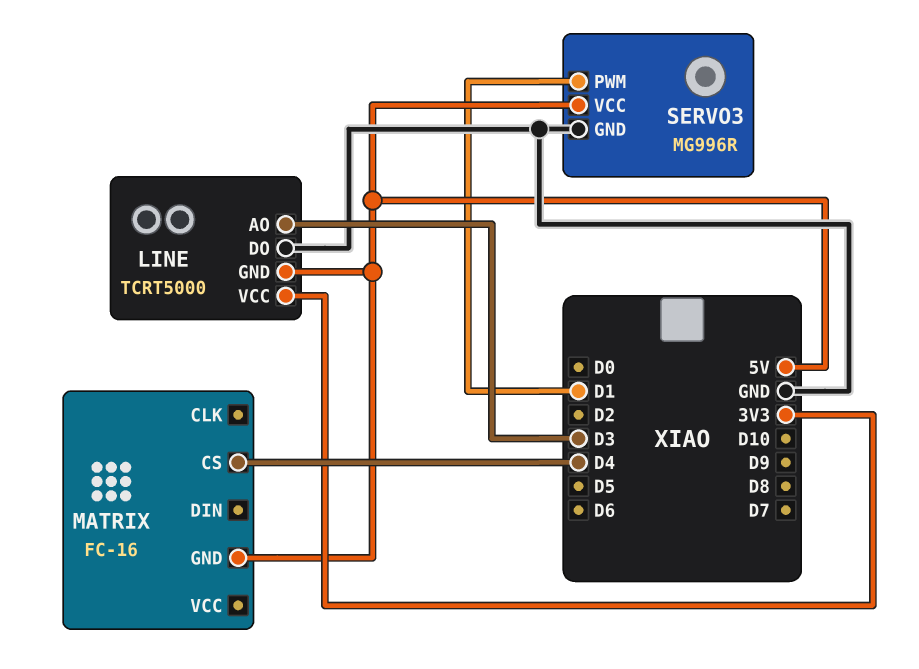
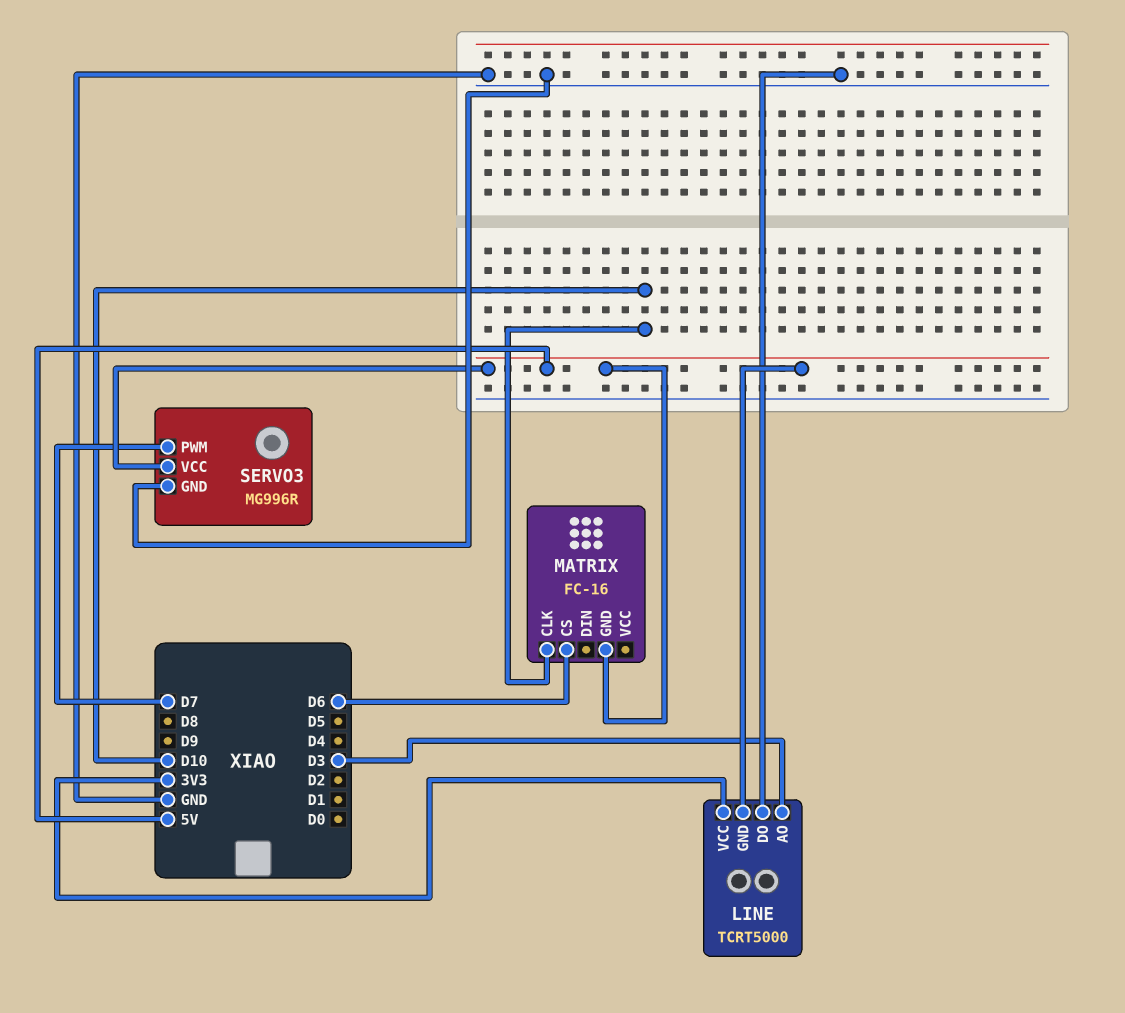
MATRIX pin CLK: none -> D10
MATRIX pin CS: D4 -> D6
SERVO3 pin PWM: D1 -> D7

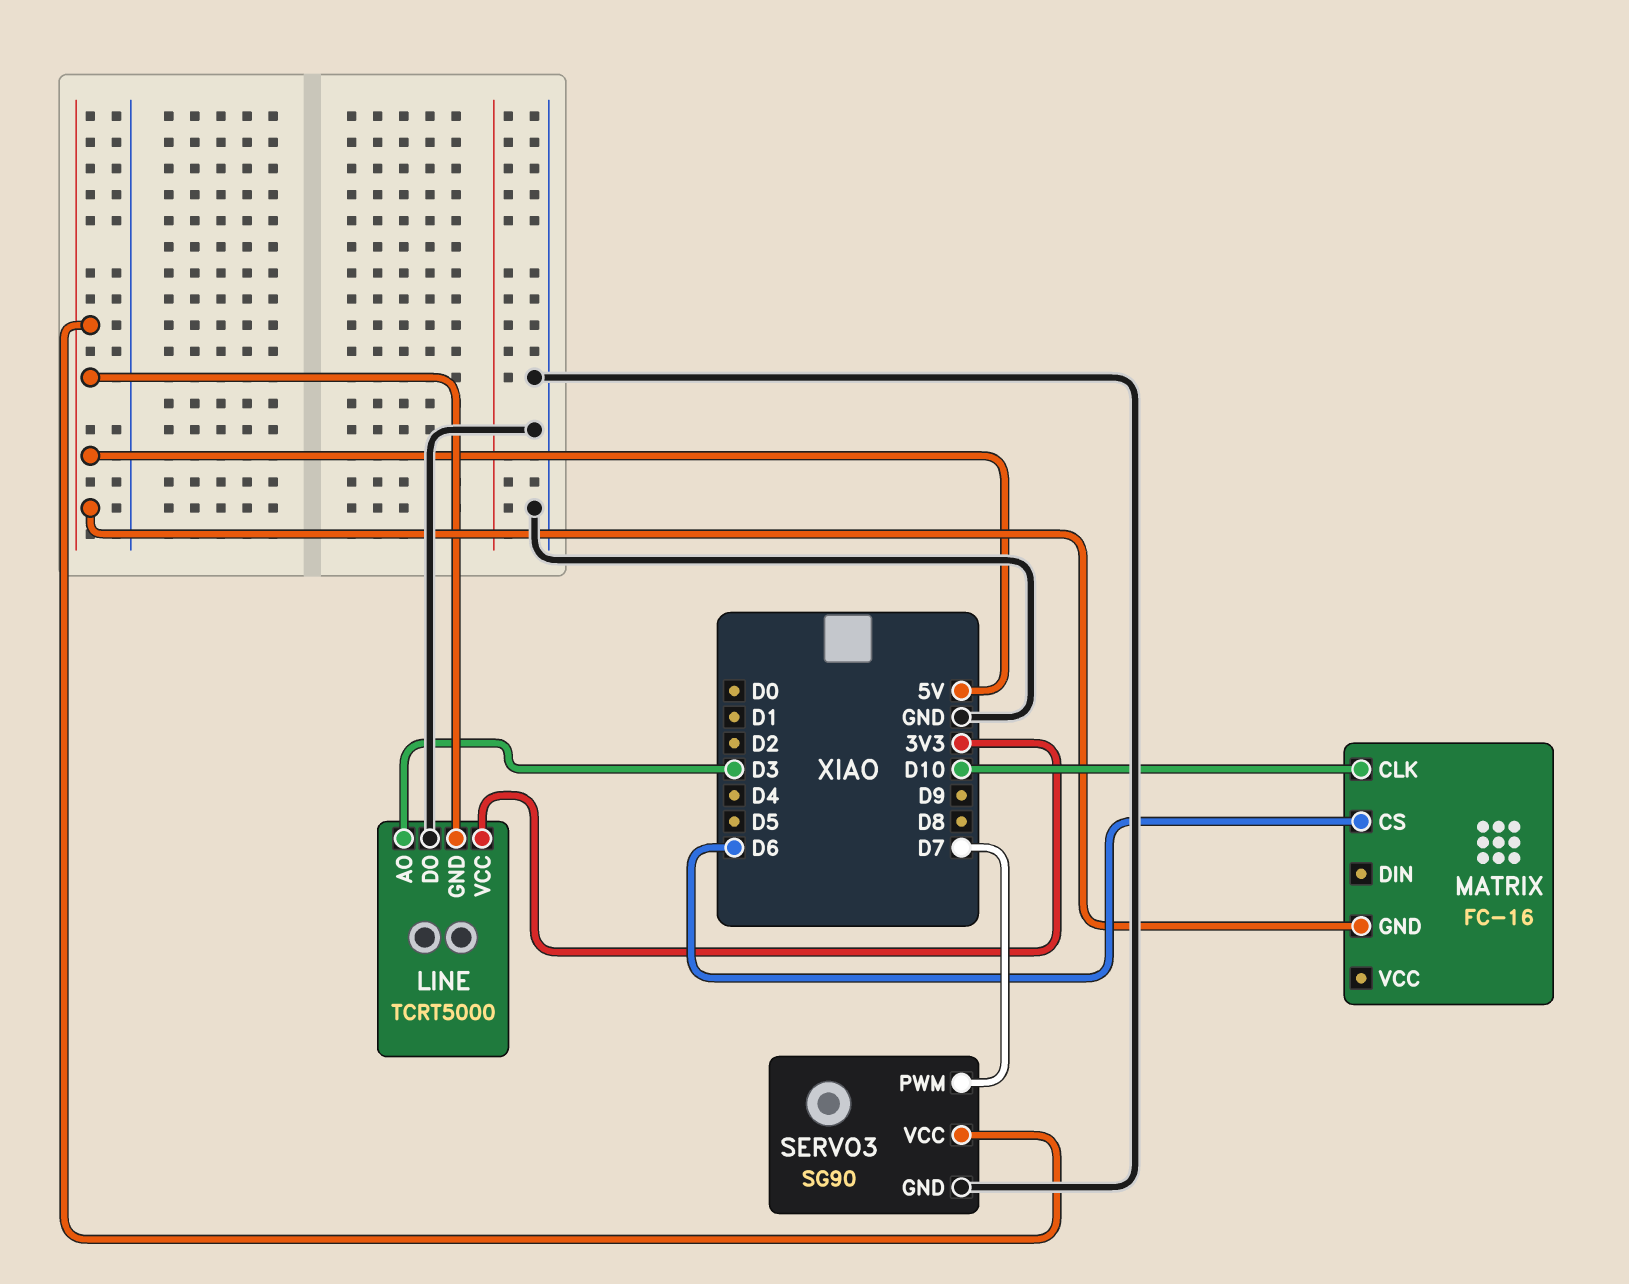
SERVO3: MG996R -> SG90

